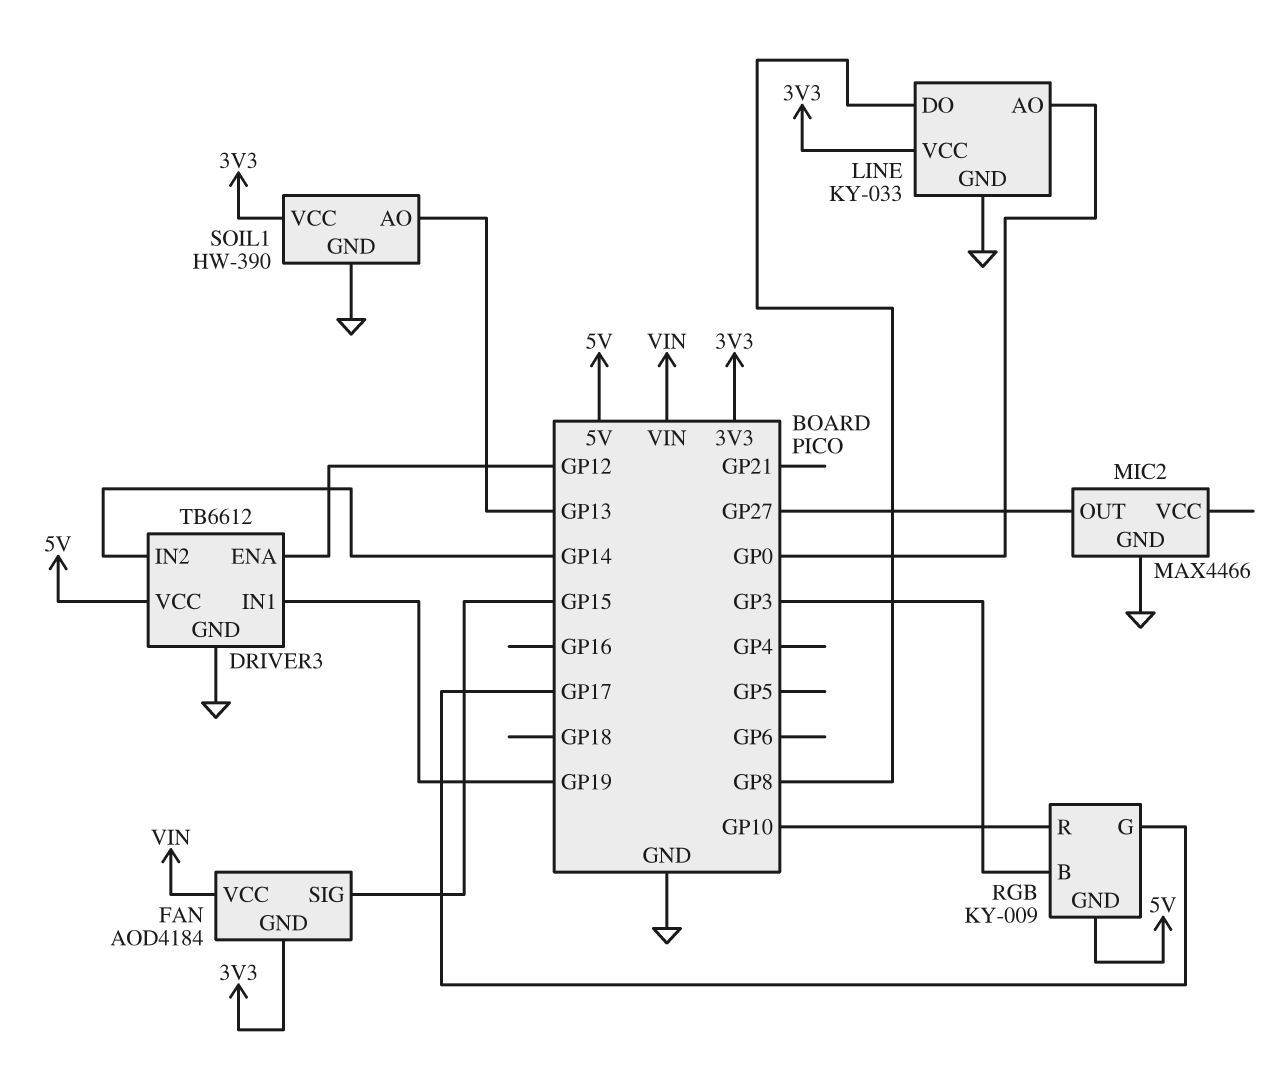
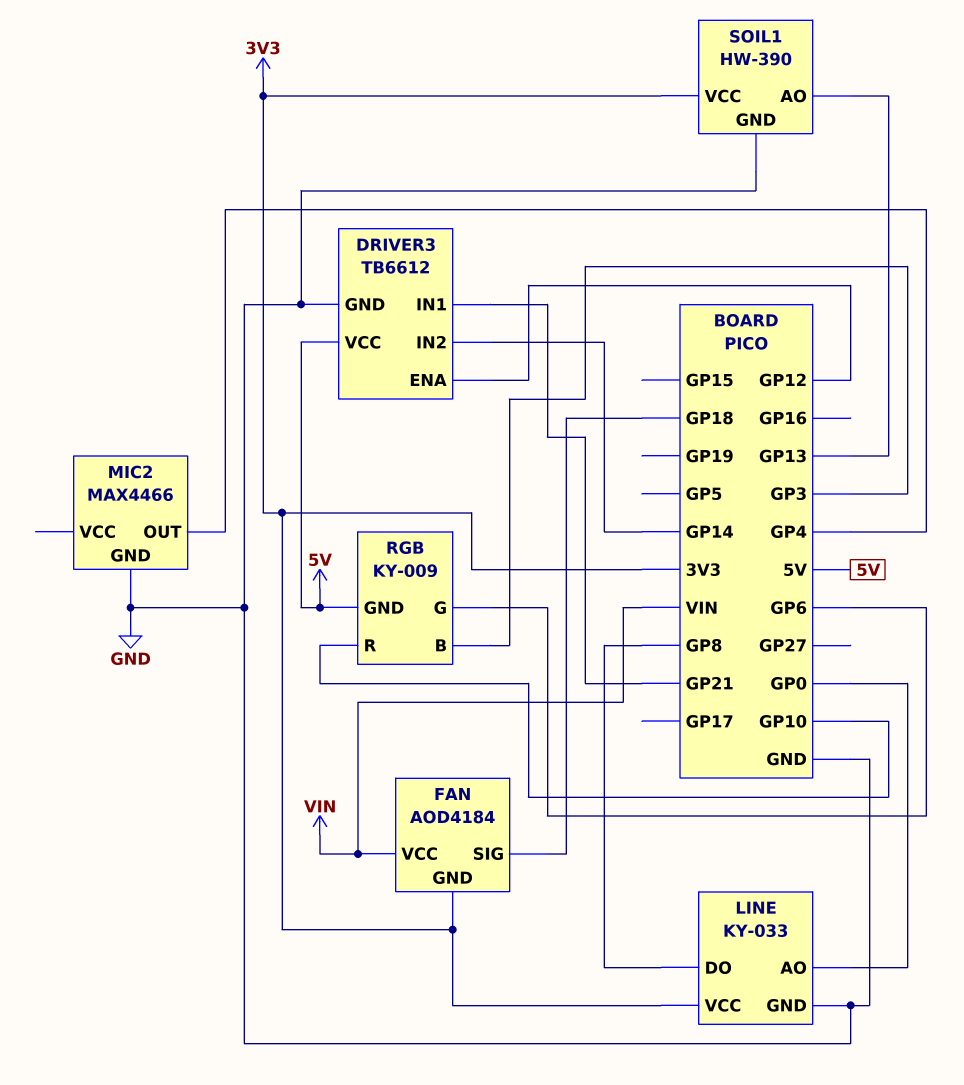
DRIVER3 pin IN1: GP19 -> GP21
FAN pin SIG: GP15 -> GP18
MIC2 pin OUT: GP27 -> GP4
RGB pin G: GP17 -> GP6

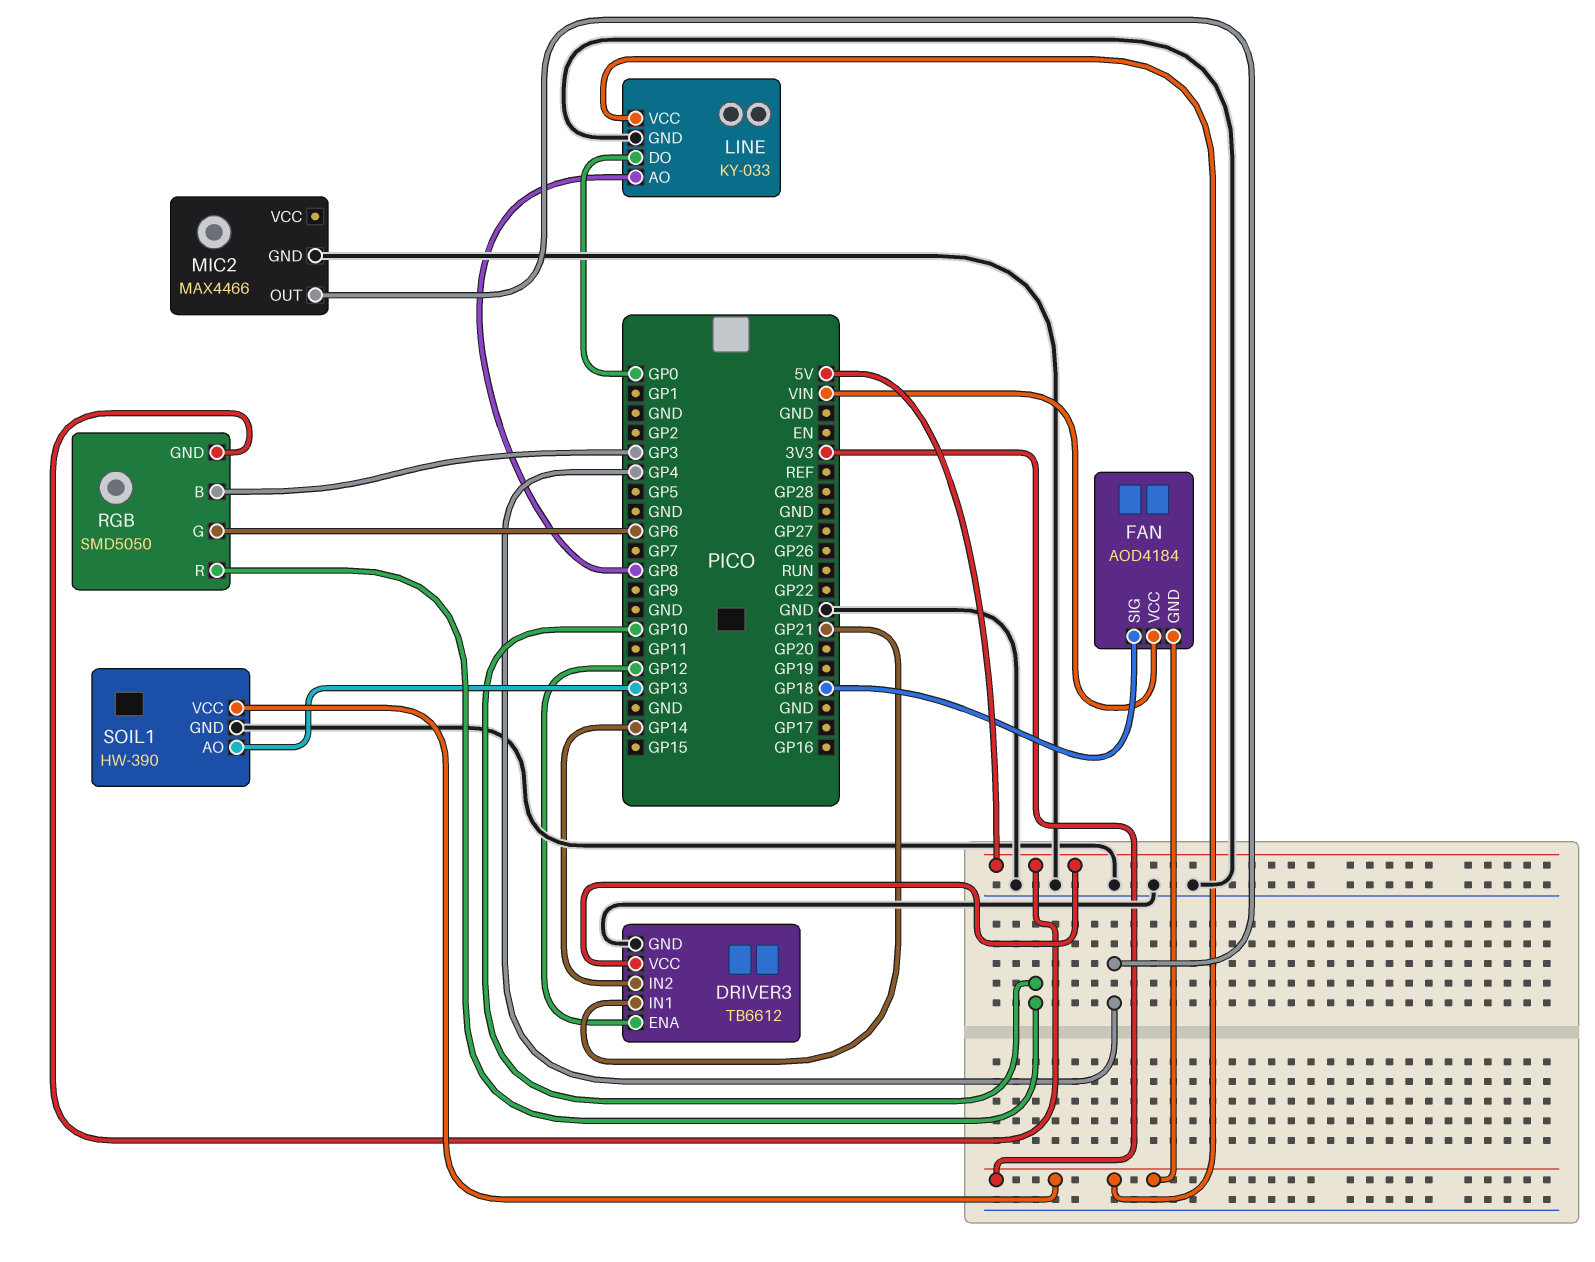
LINE pin AO: GP0 -> GP8
LINE pin DO: GP8 -> GP0
RGB: KY-009 -> SMD5050

